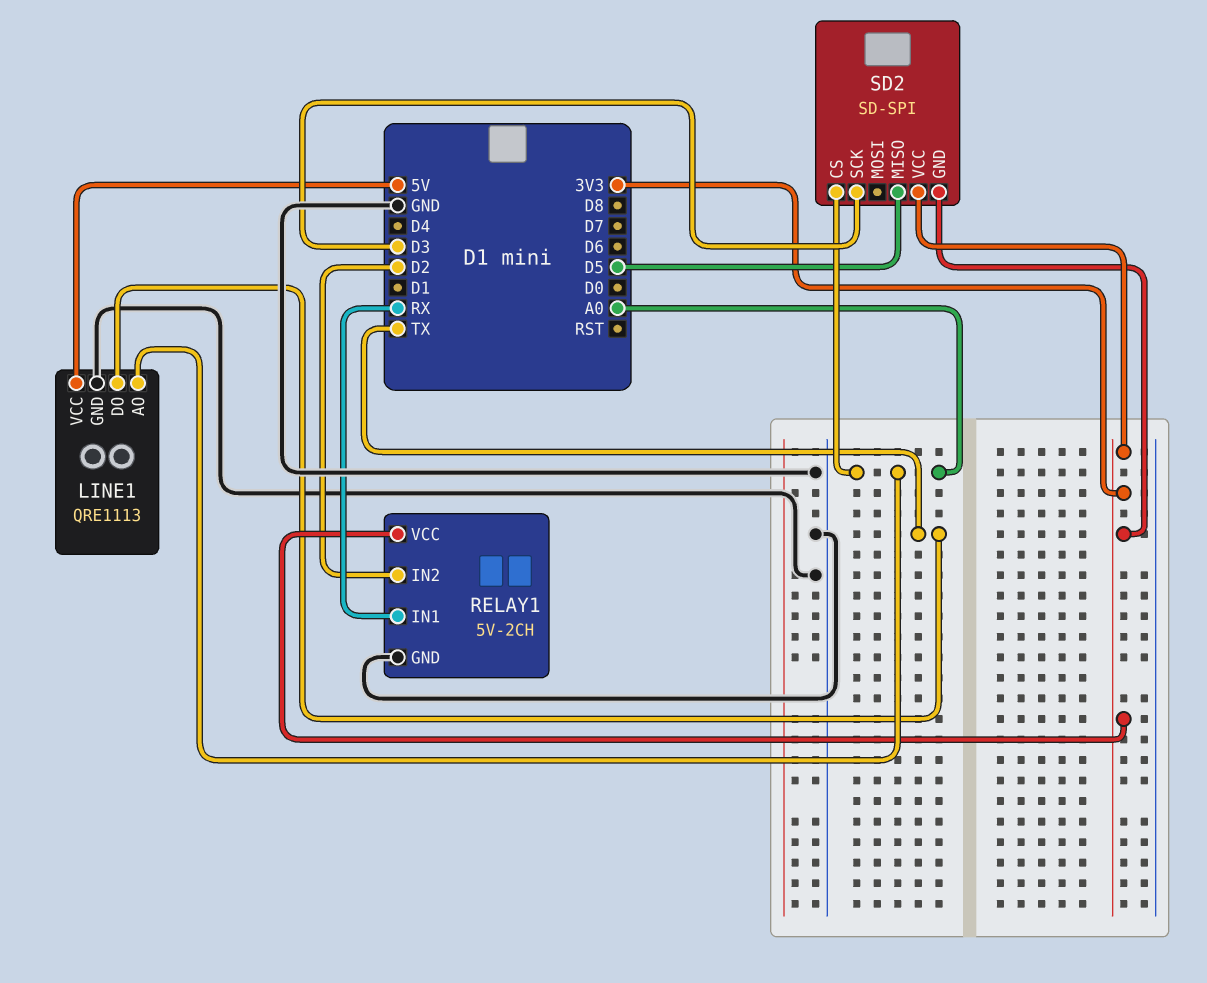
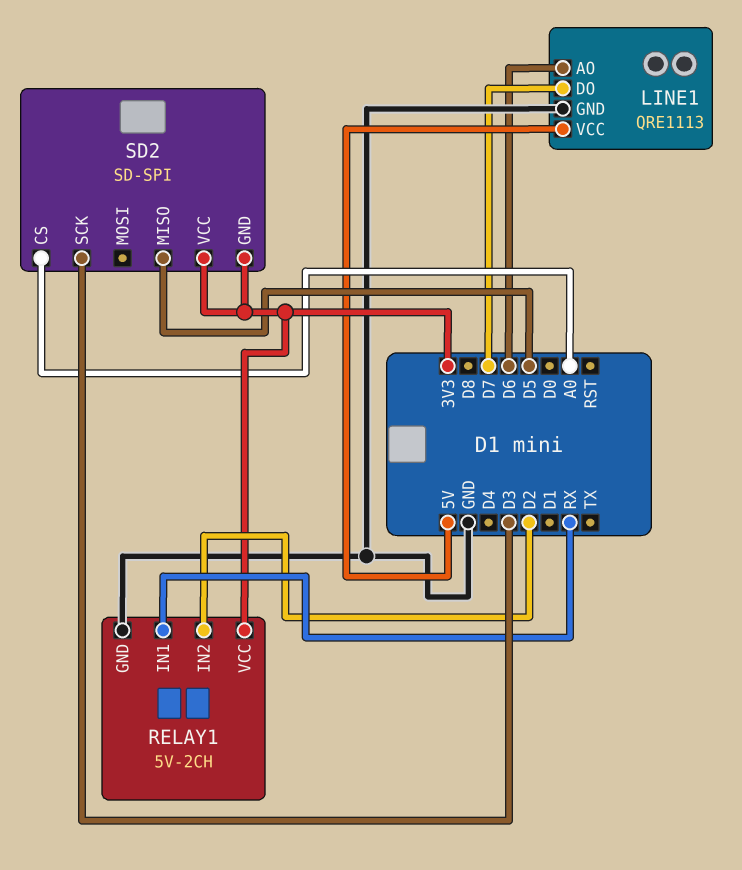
LINE1 pin AO: A0 -> D6
LINE1 pin DO: TX -> D7

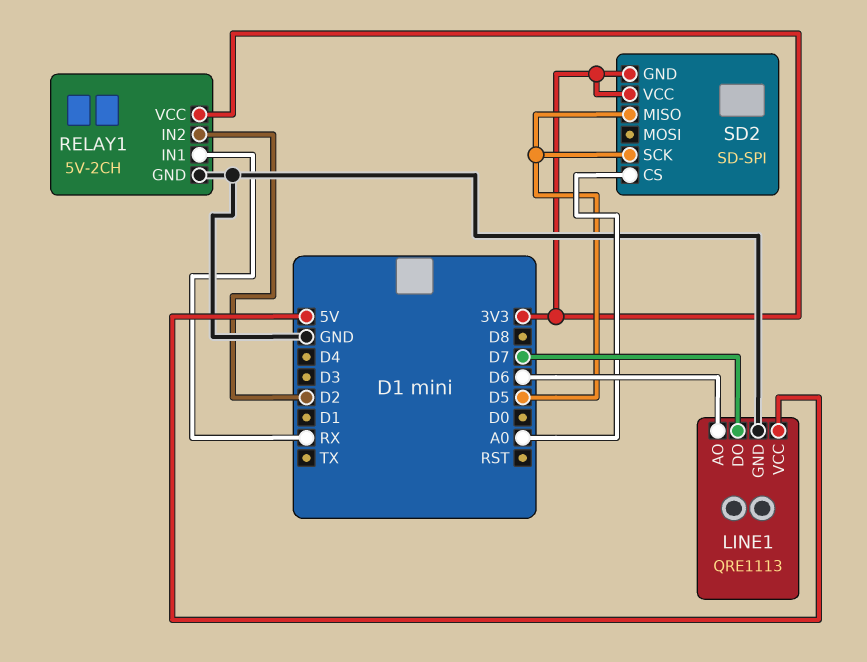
SD2 pin SCK: D3 -> D5

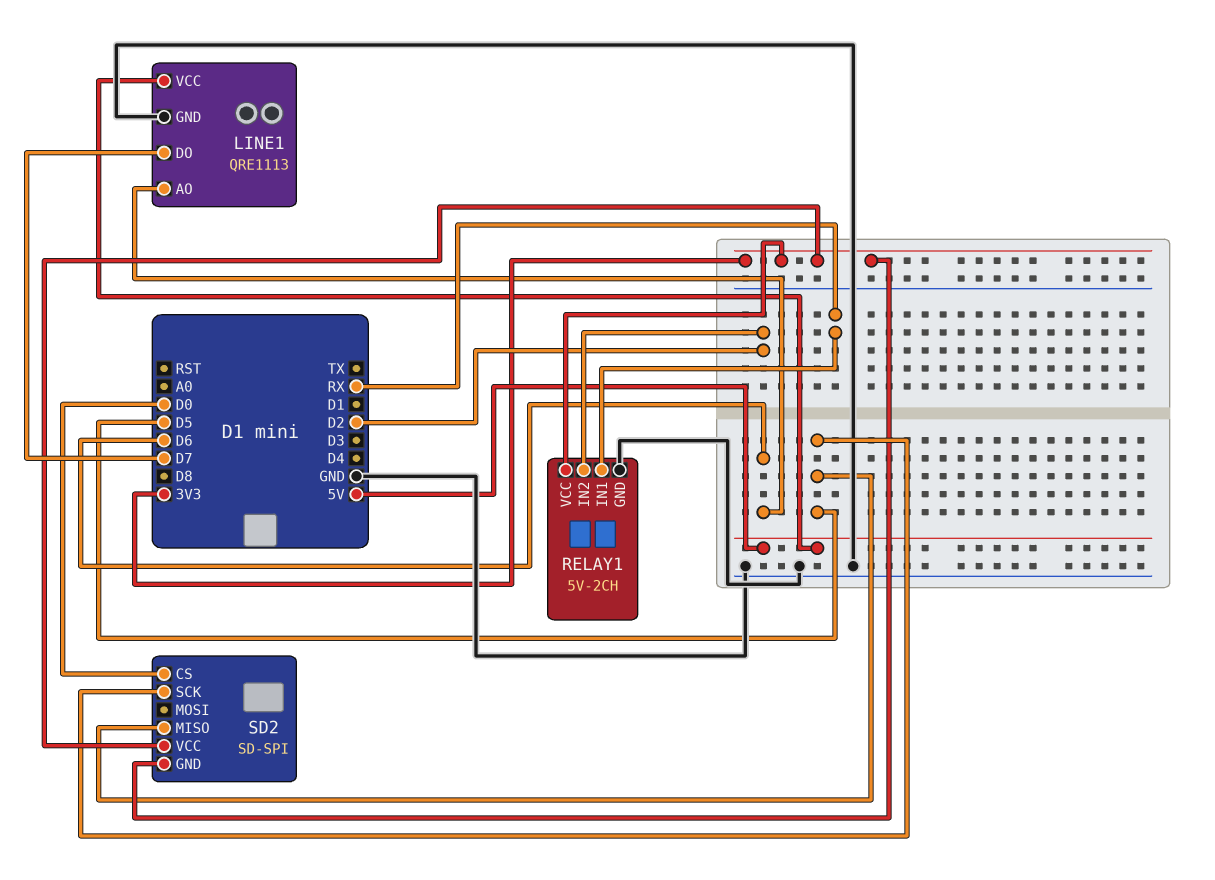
SD2 pin CS: A0 -> D0

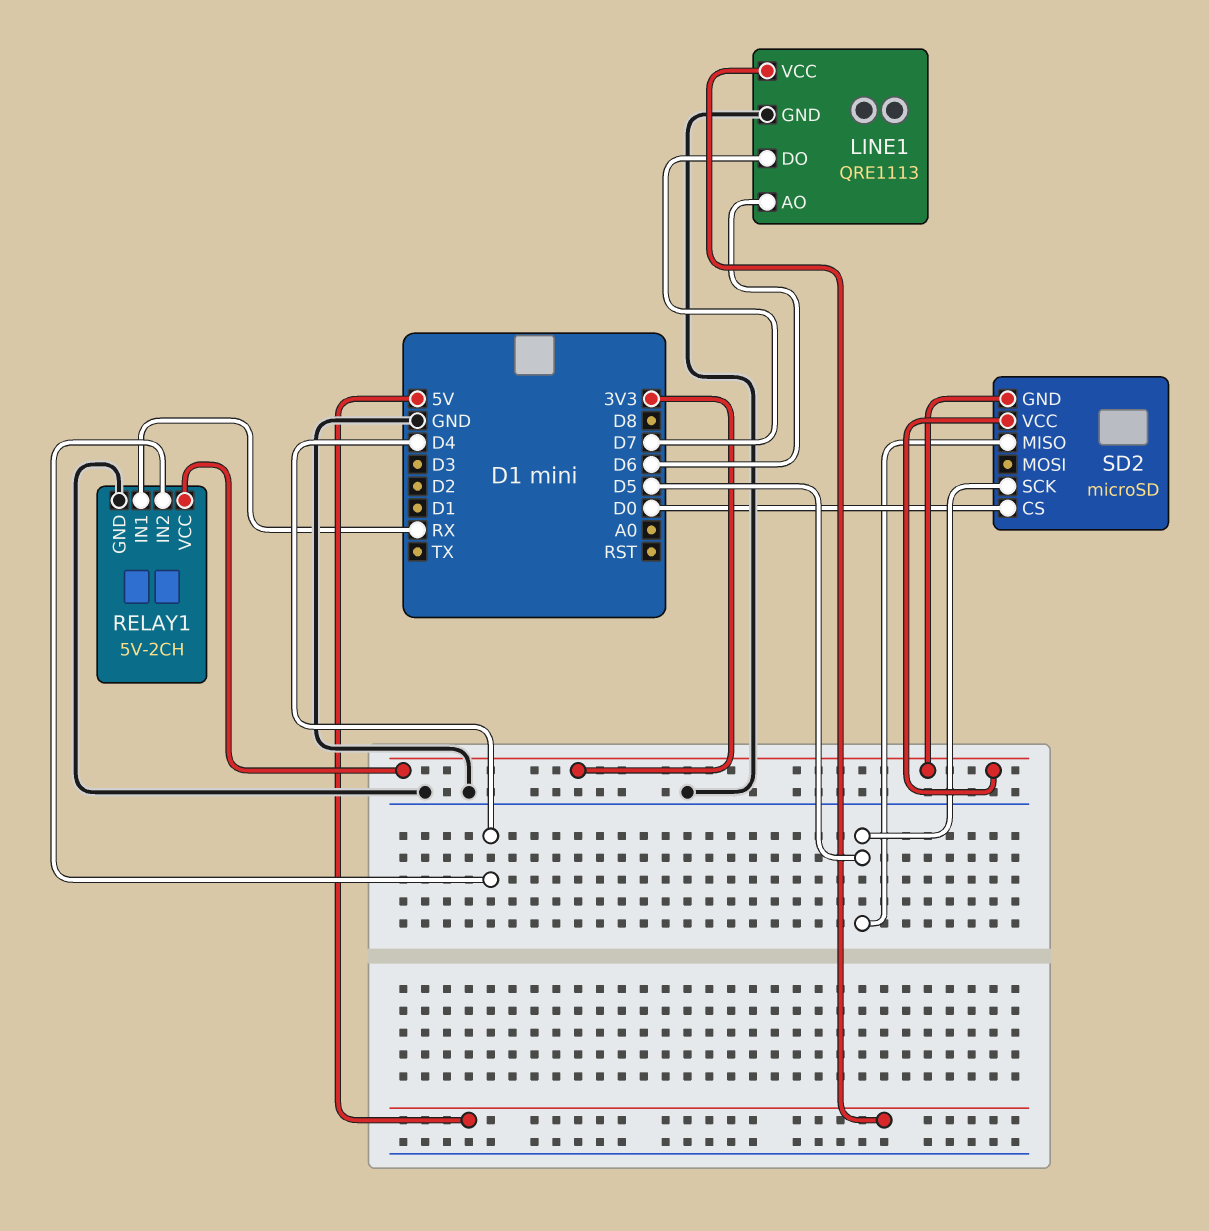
RELAY1 pin IN2: D2 -> D4
SD2: SD-SPI -> microSD

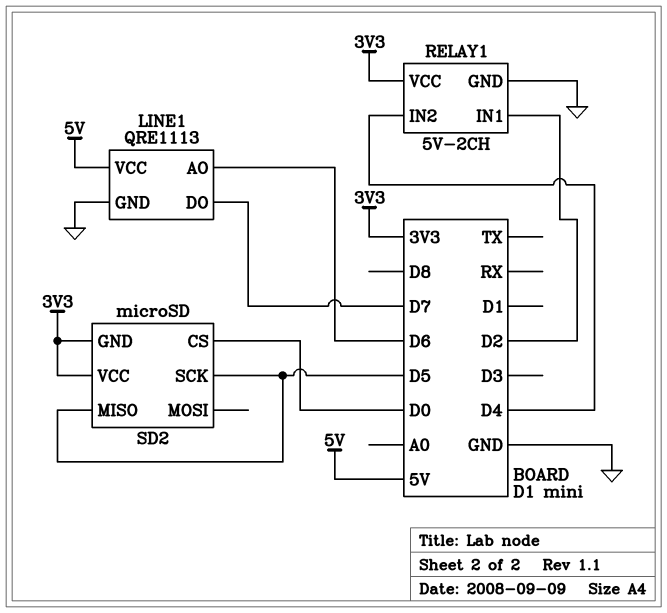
RELAY1 pin IN1: RX -> D2

